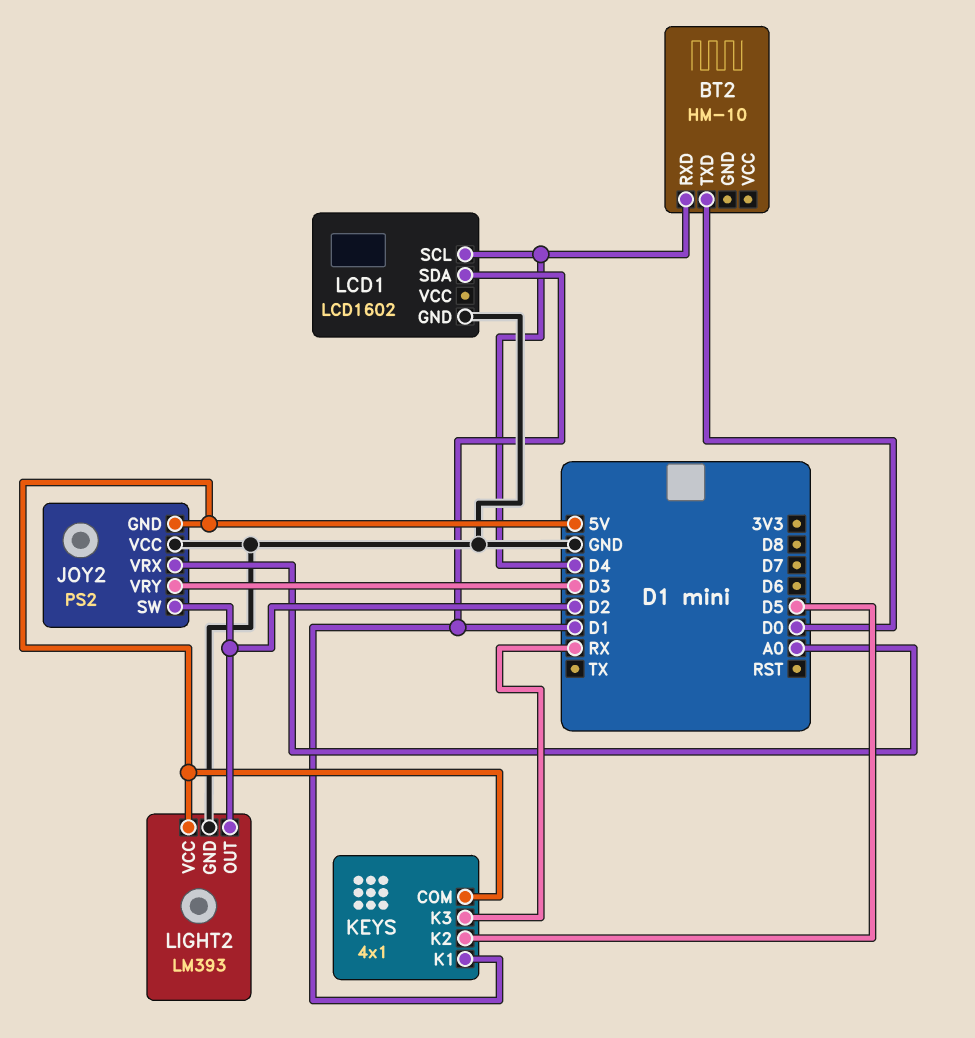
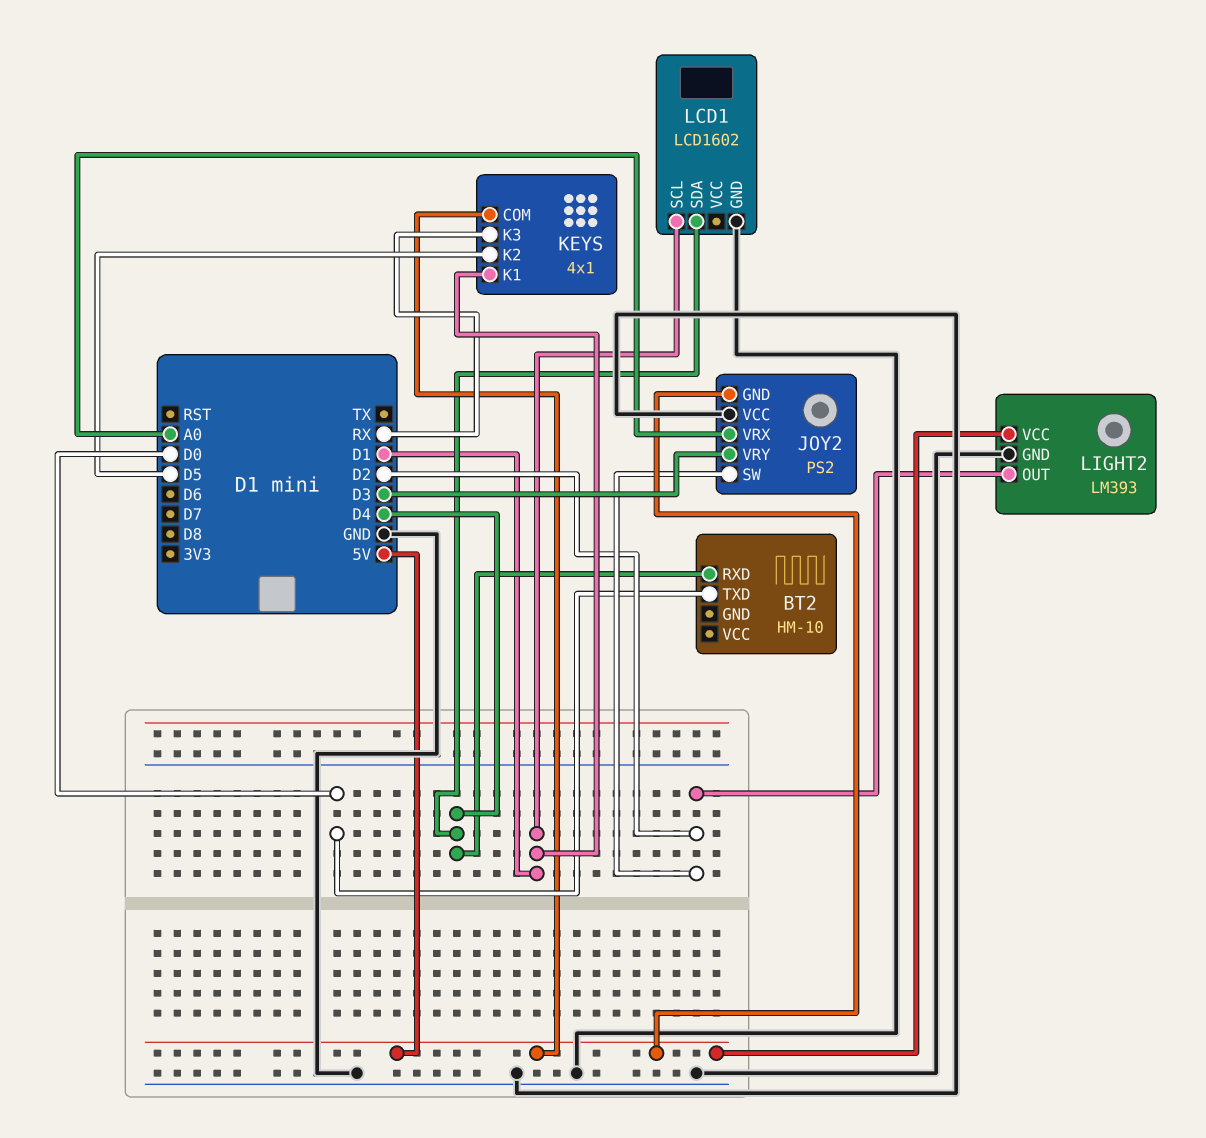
LCD1 pin SCL: D4 -> D1
LCD1 pin SDA: D1 -> D4

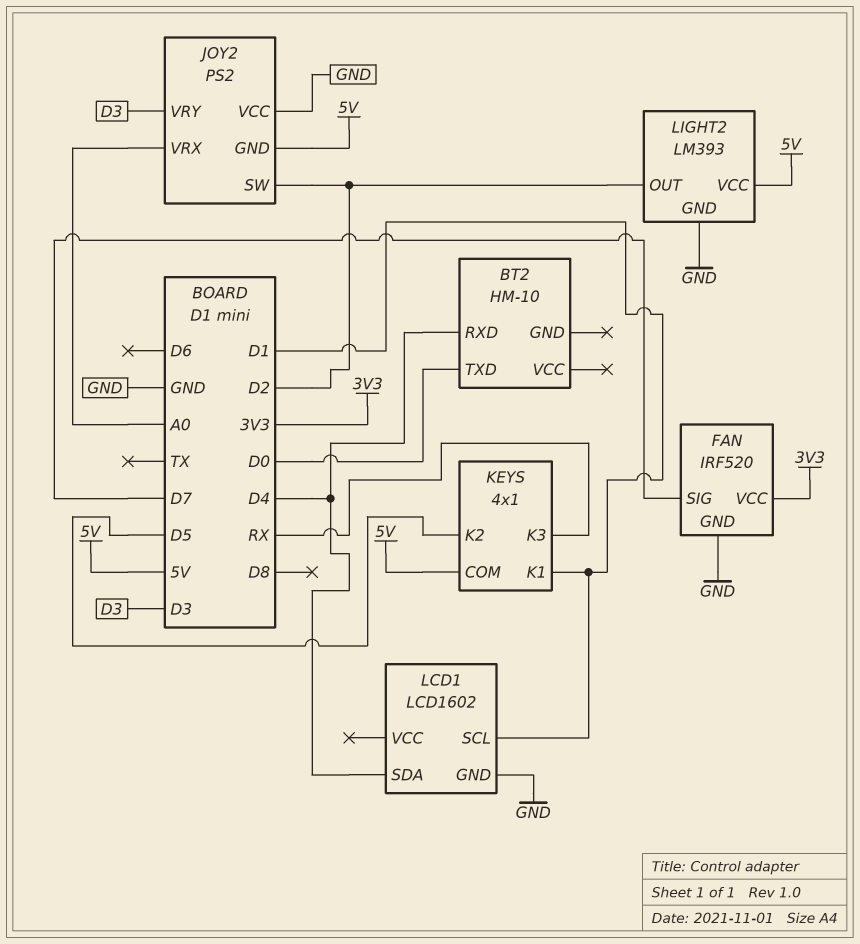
FAN: none -> IRF520
FAN pin GND: none -> GND
FAN pin SIG: none -> D7
FAN pin VCC: none -> 3V3

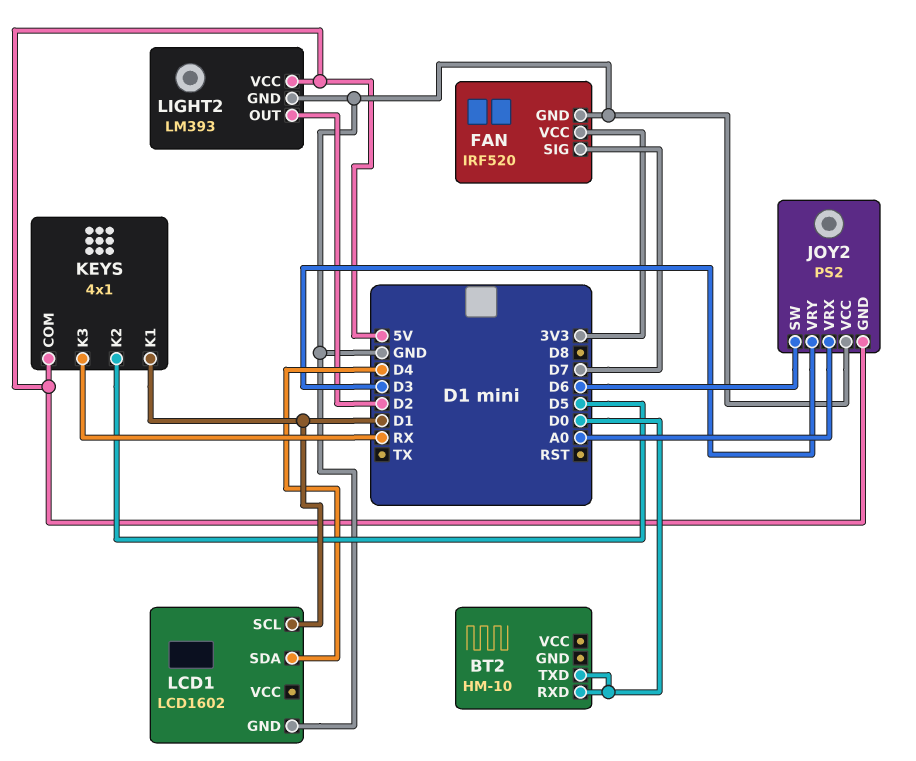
BT2 pin RXD: D4 -> D0
JOY2 pin SW: D2 -> D6

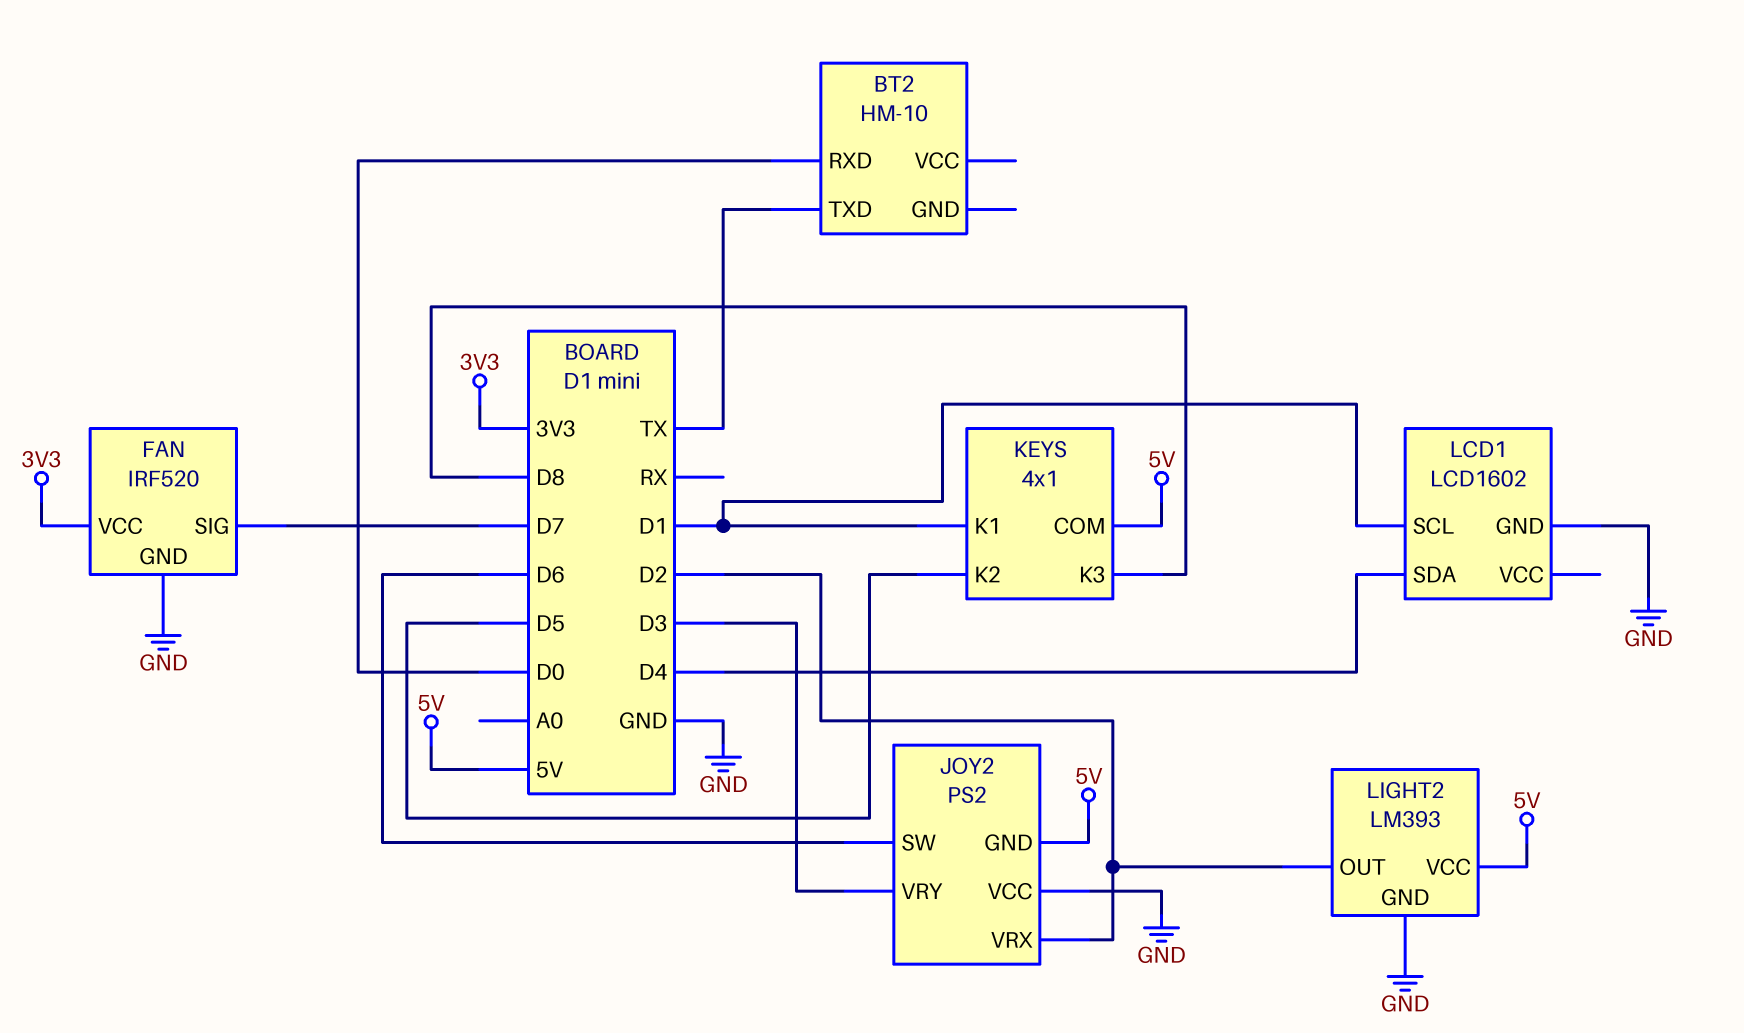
BT2 pin TXD: D0 -> TX
JOY2 pin VRX: A0 -> D2
KEYS pin K3: RX -> D8

